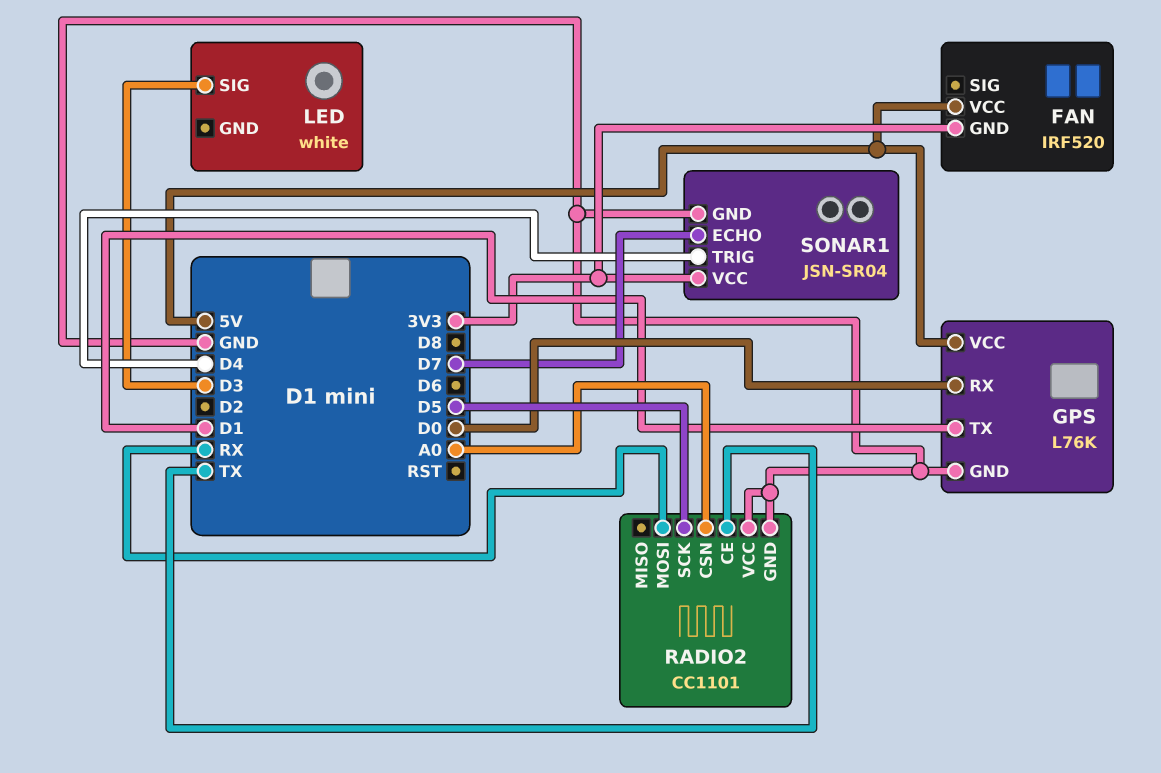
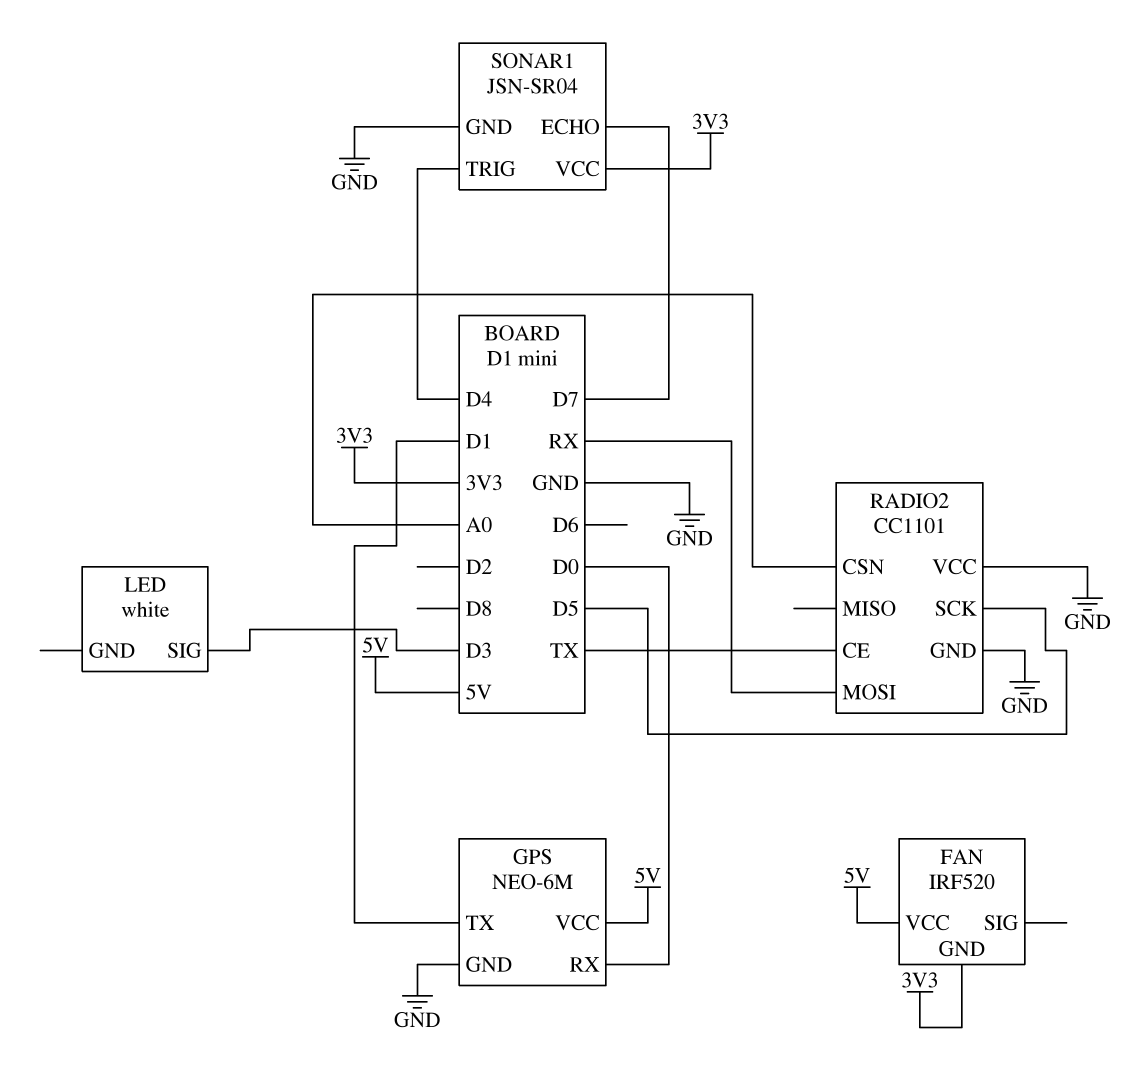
GPS: L76K -> NEO-6M

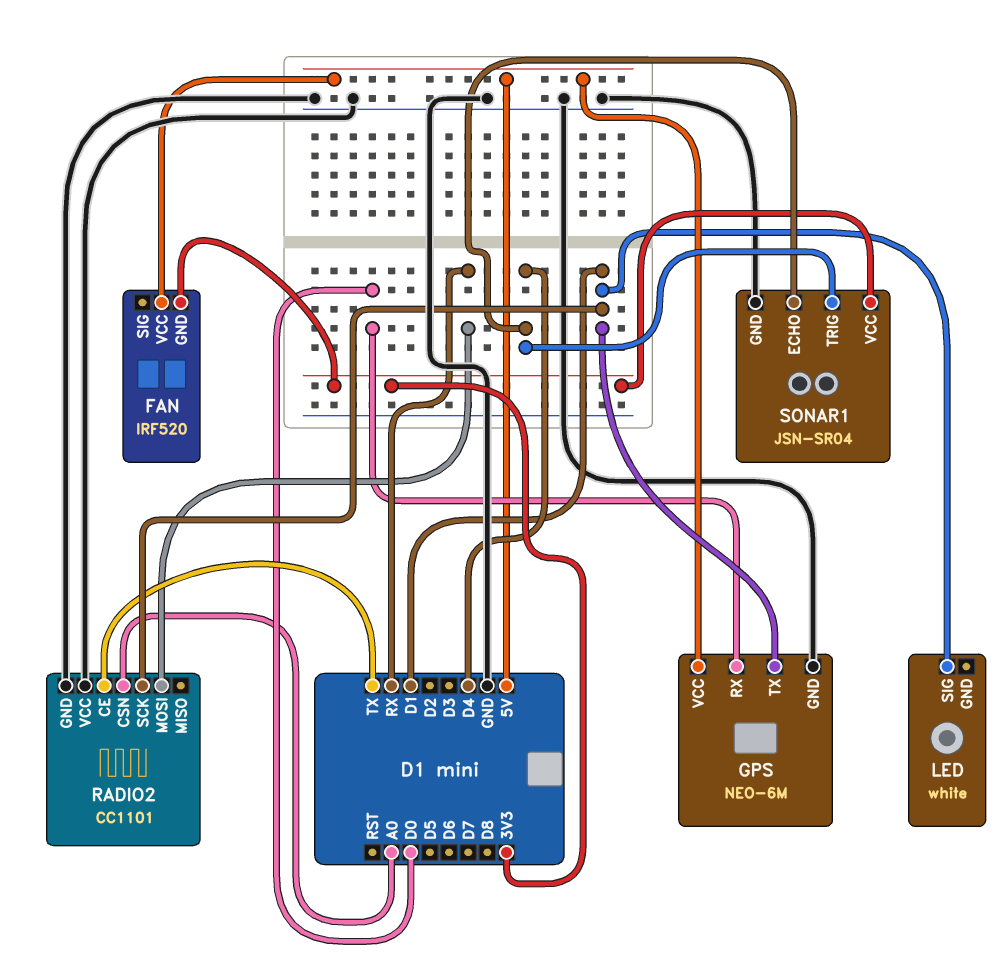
LED pin SIG: D3 -> D1
RADIO2 pin SCK: D5 -> D1
SONAR1 pin ECHO: D7 -> D4

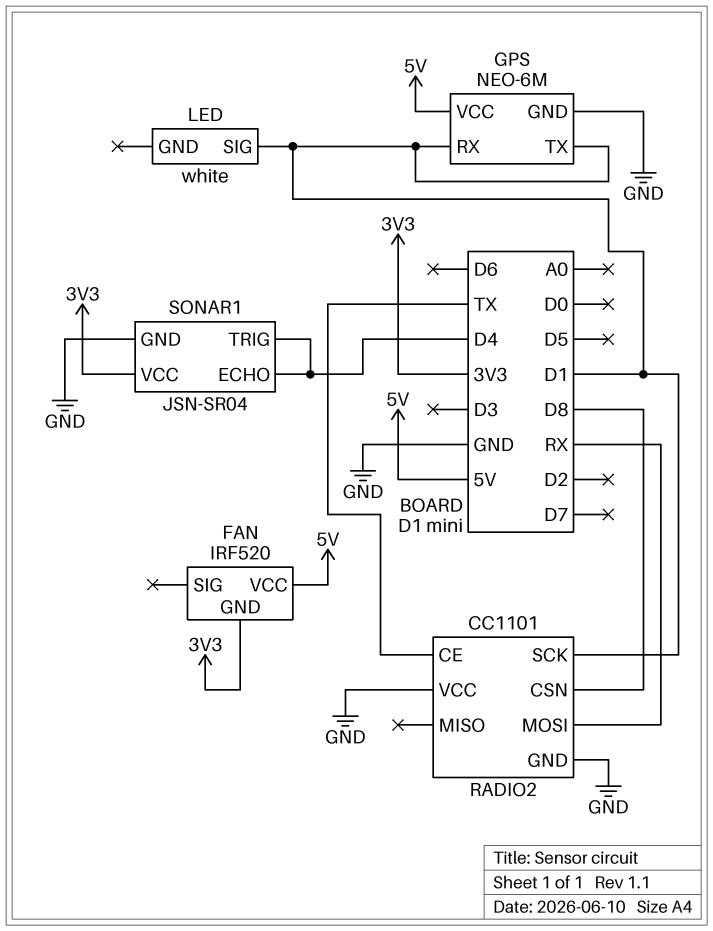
GPS pin RX: D0 -> D1
RADIO2 pin CSN: A0 -> D8

